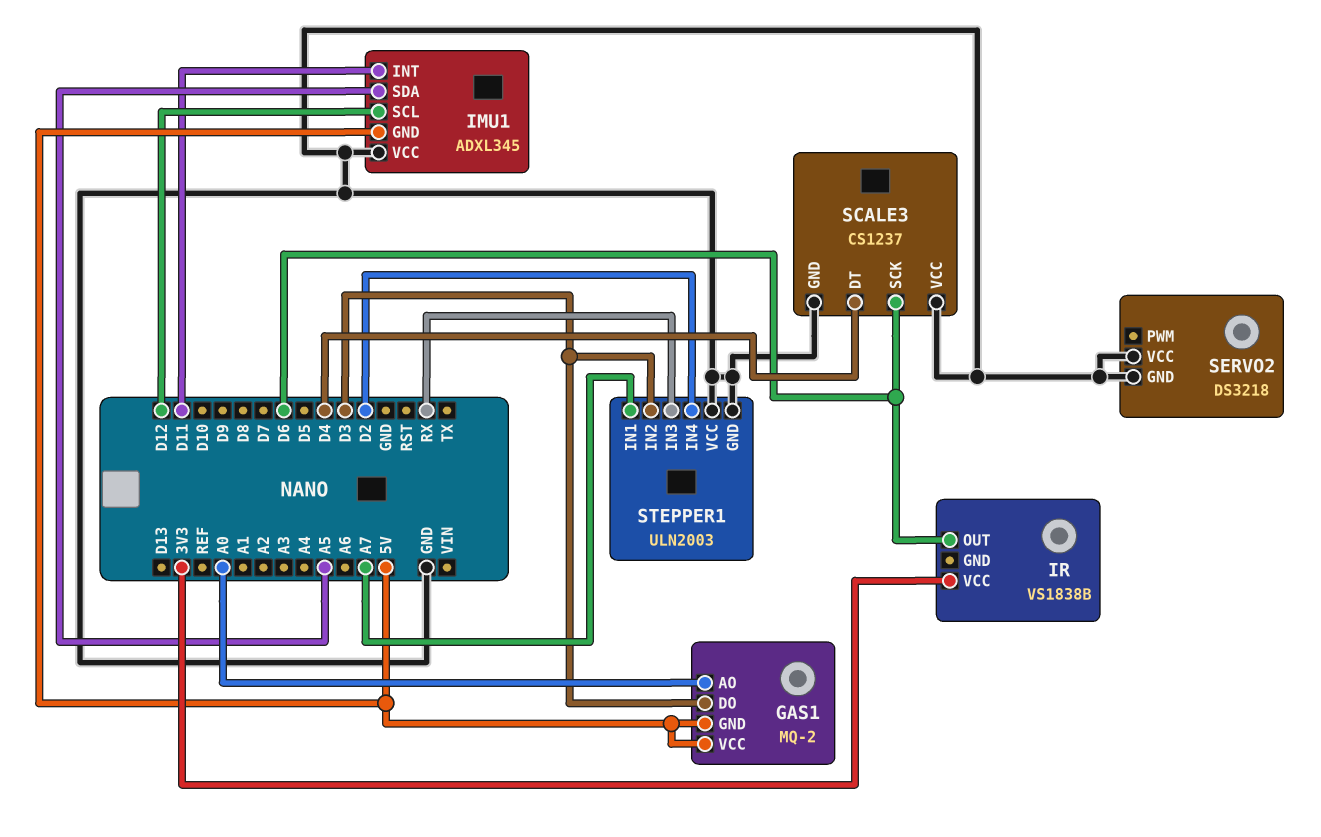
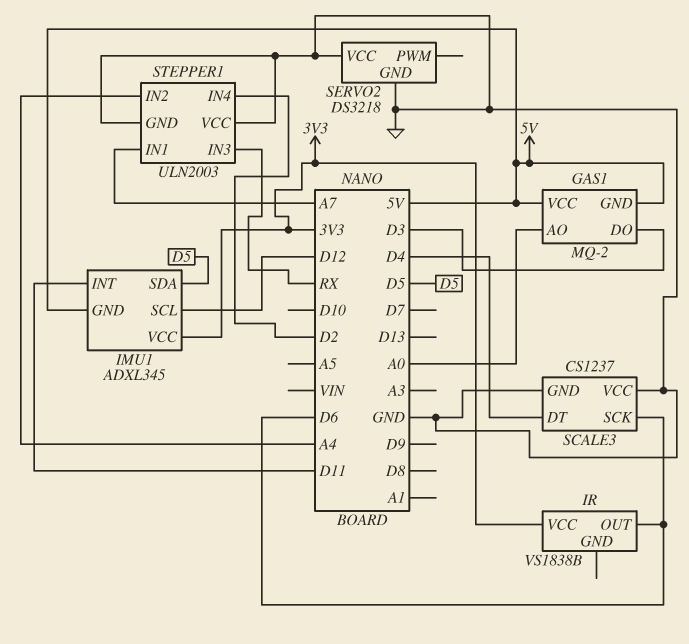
IMU1 pin SDA: A5 -> D5
IMU1 pin VCC: GND -> 3V3
STEPPER1 pin IN2: D3 -> A4

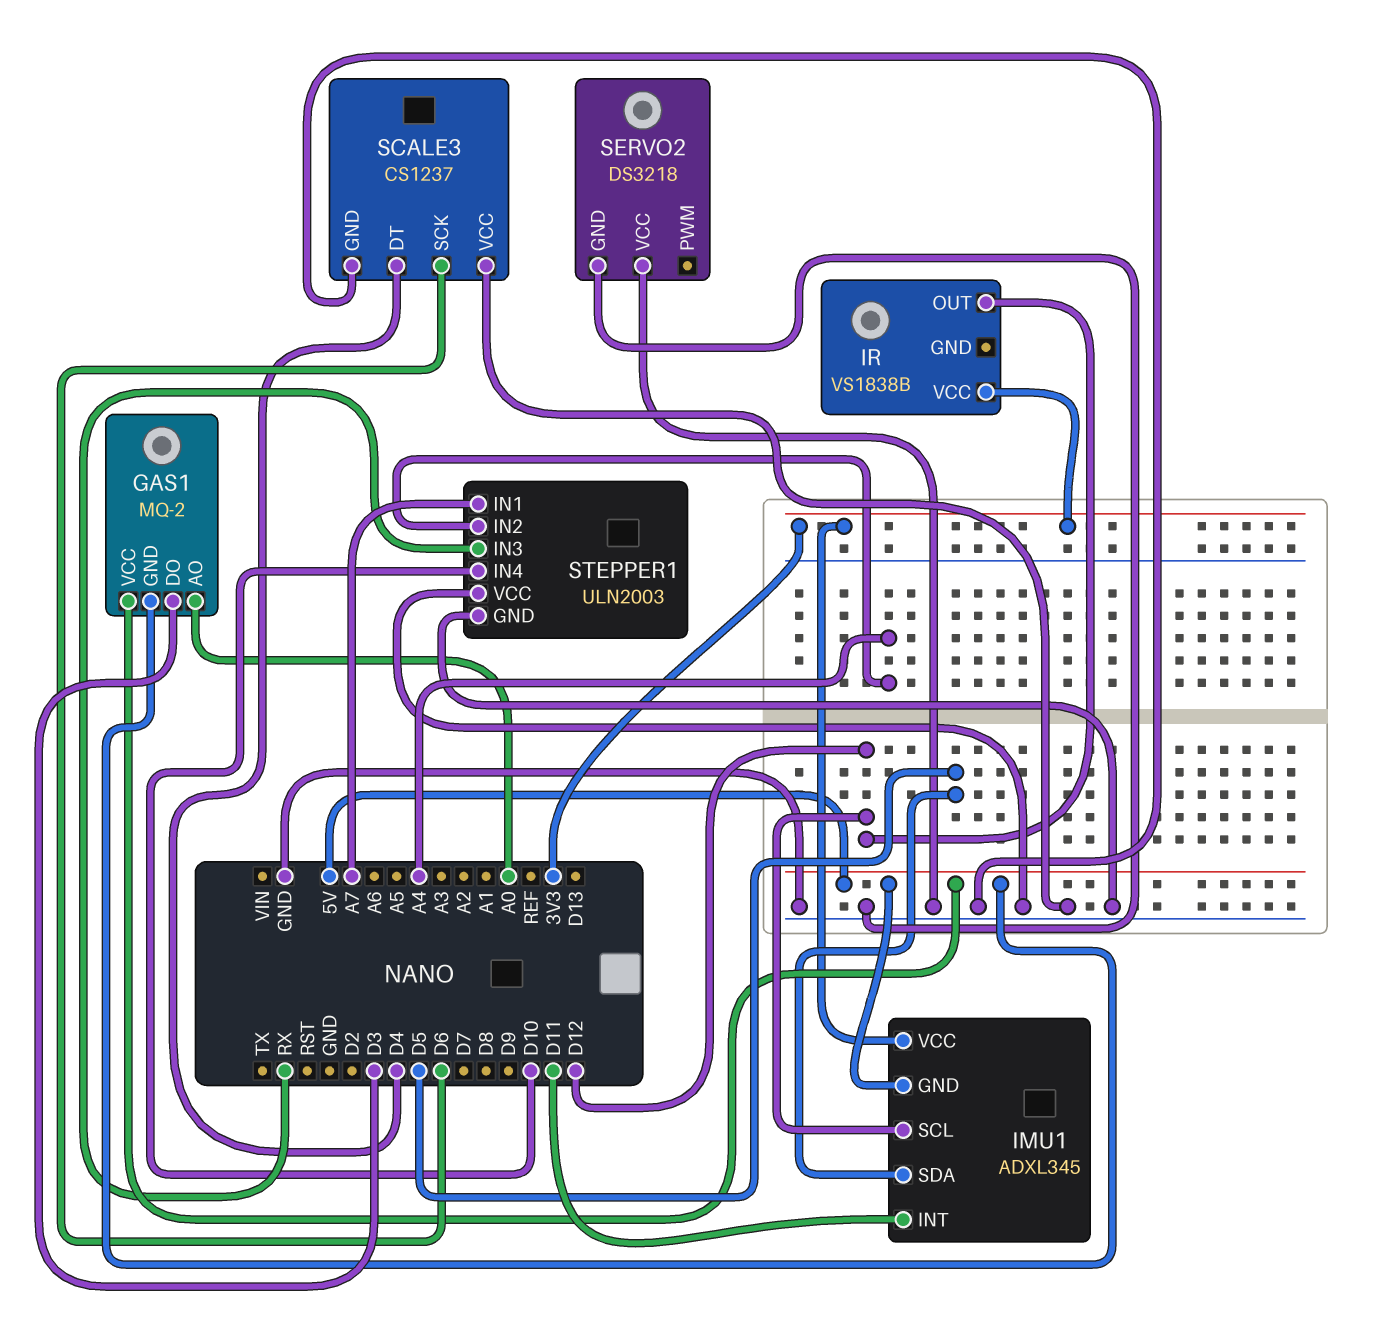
IR pin OUT: D6 -> D12
STEPPER1 pin IN4: D2 -> D10

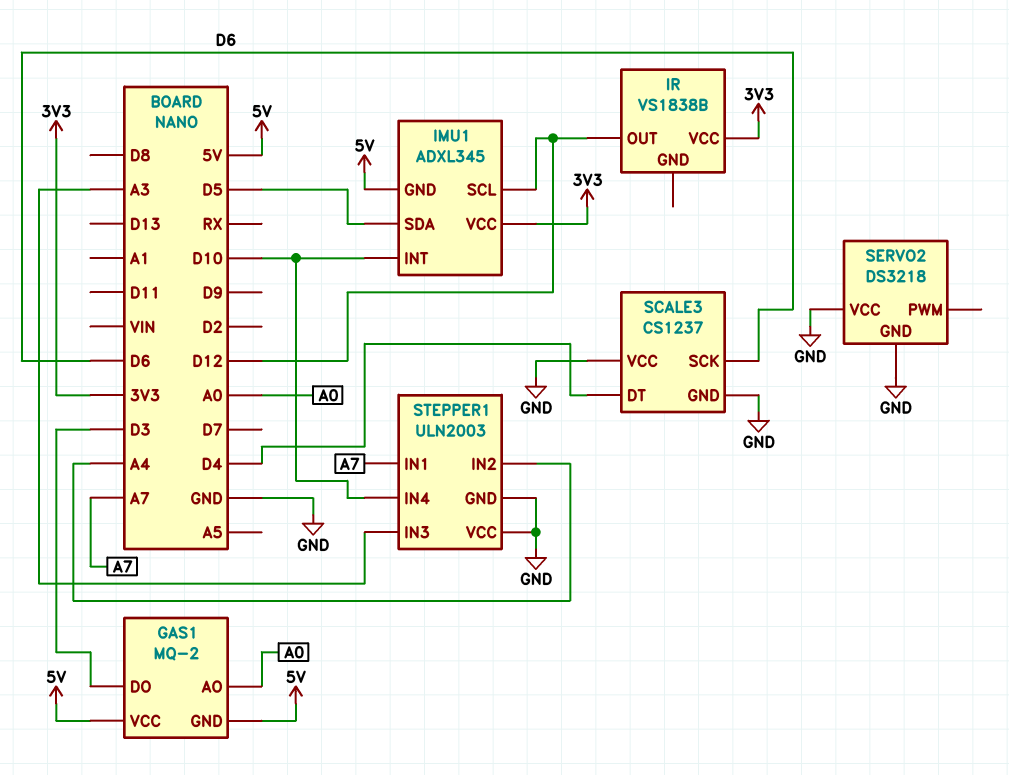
IMU1 pin INT: D11 -> D10
STEPPER1 pin IN3: RX -> A3

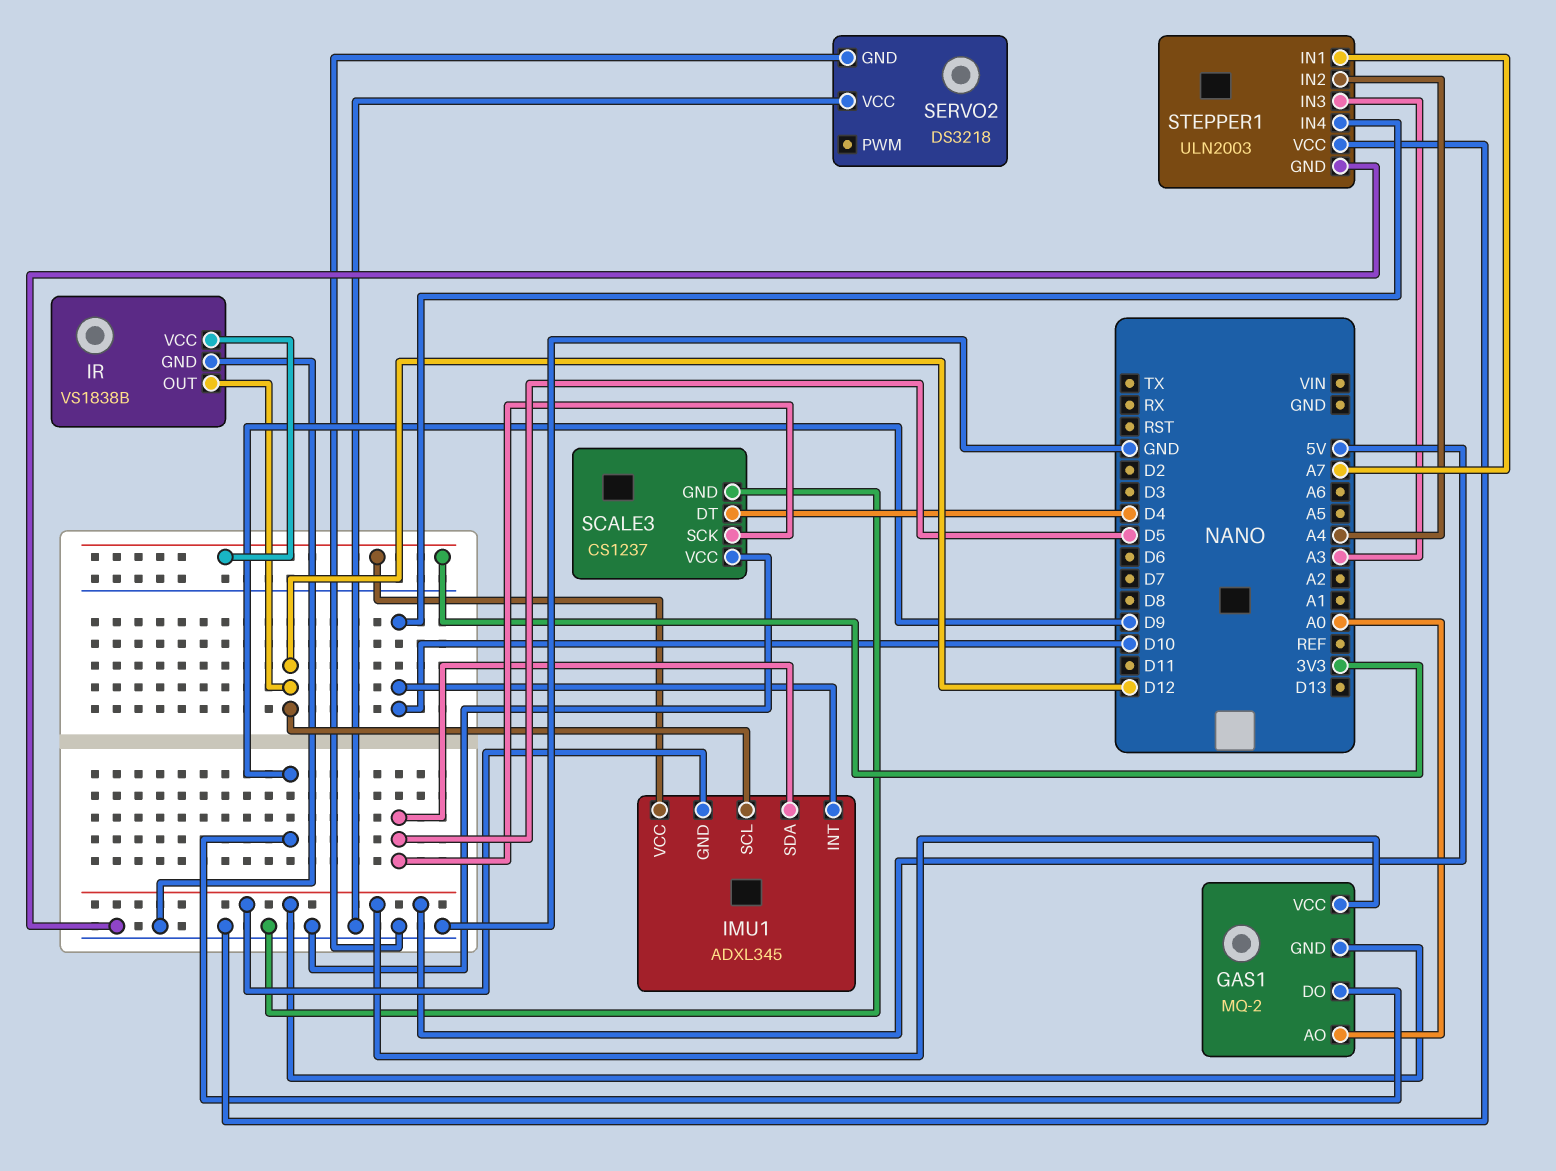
GAS1 pin DO: D3 -> D9
IR pin GND: none -> GND
SCALE3 pin SCK: D6 -> D5

